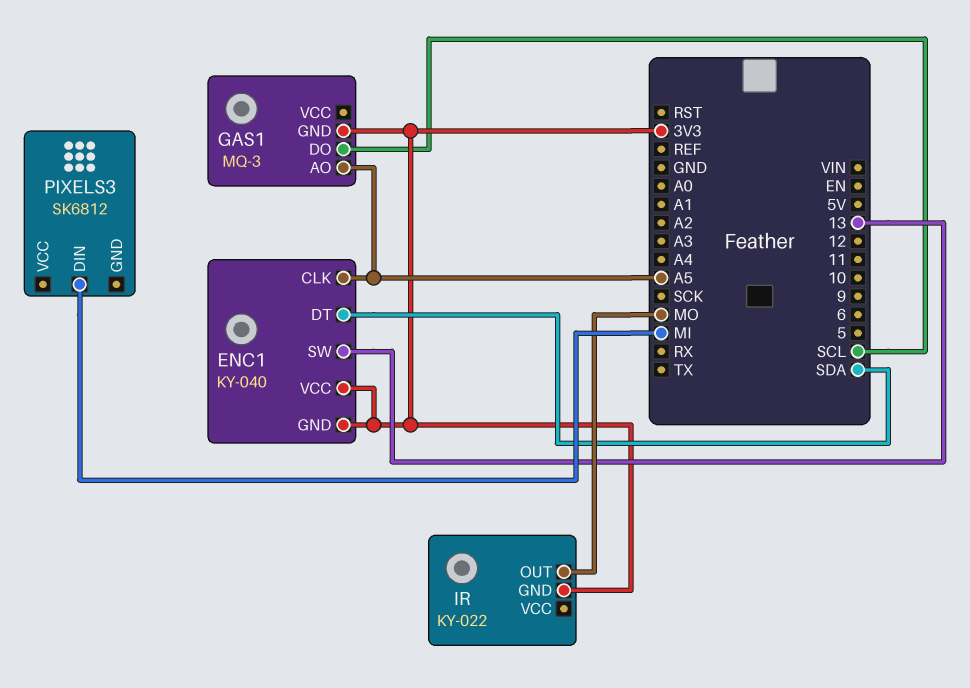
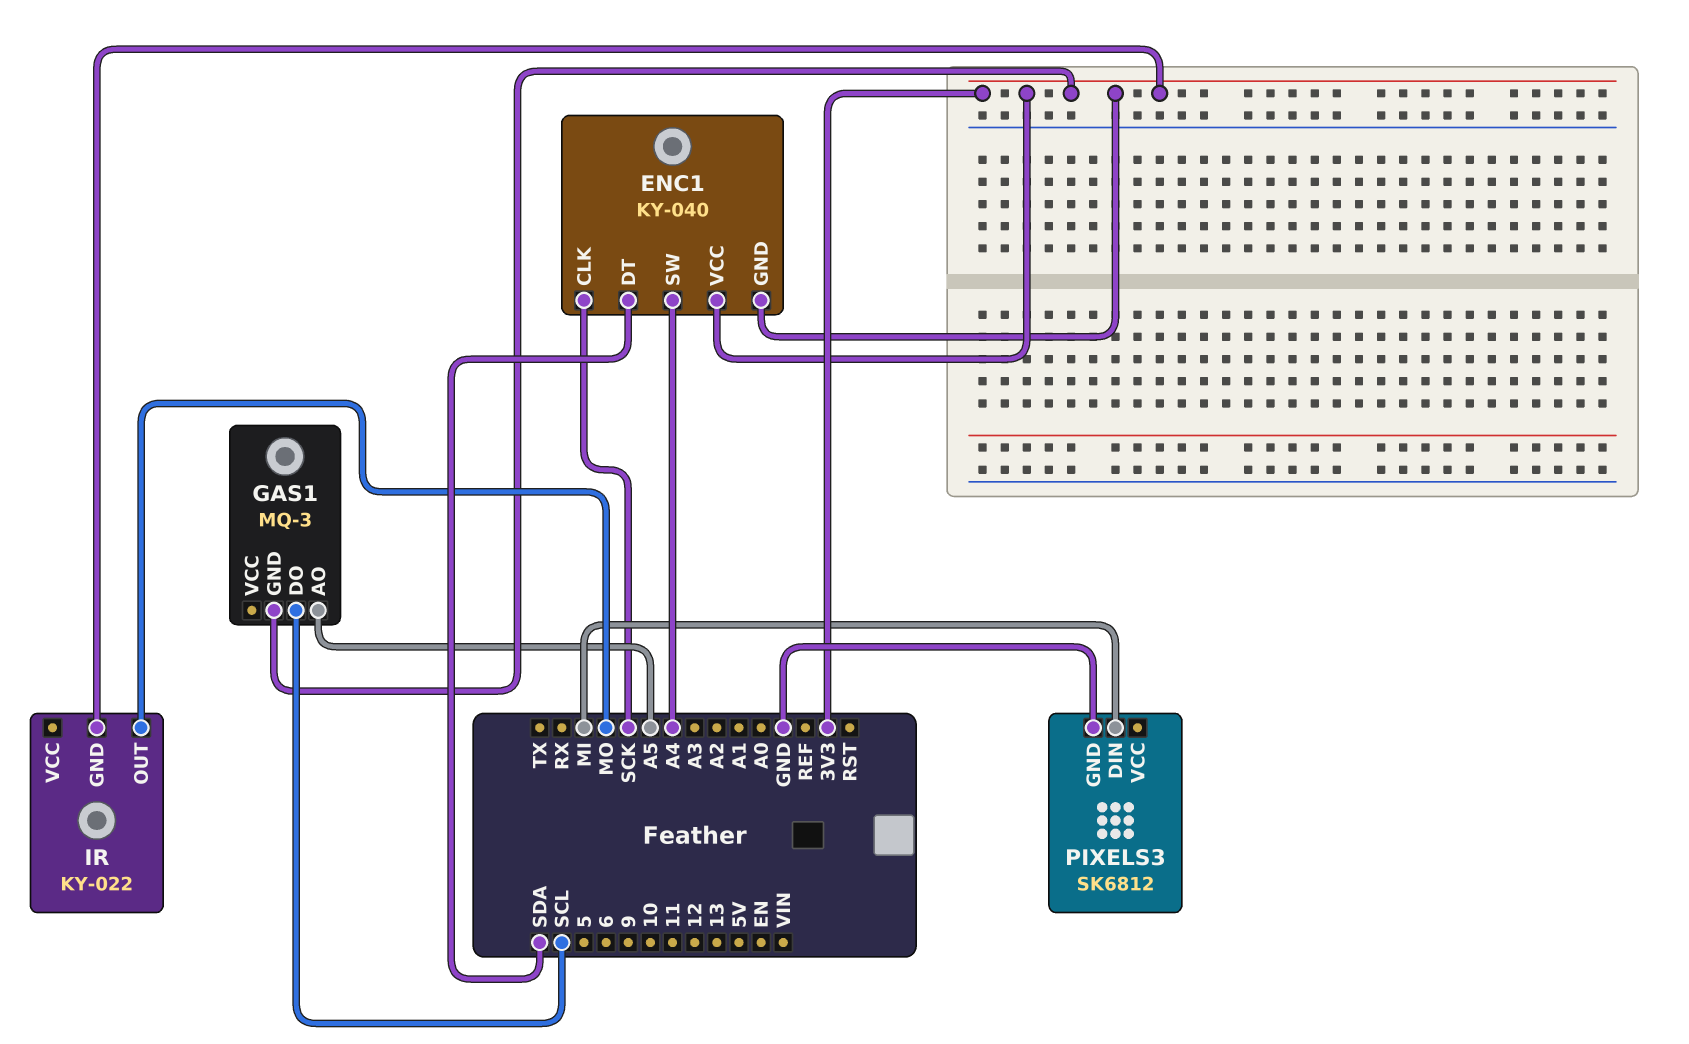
ENC1 pin CLK: A5 -> SCK
ENC1 pin SW: 13 -> A4
PIXELS3 pin GND: none -> GND

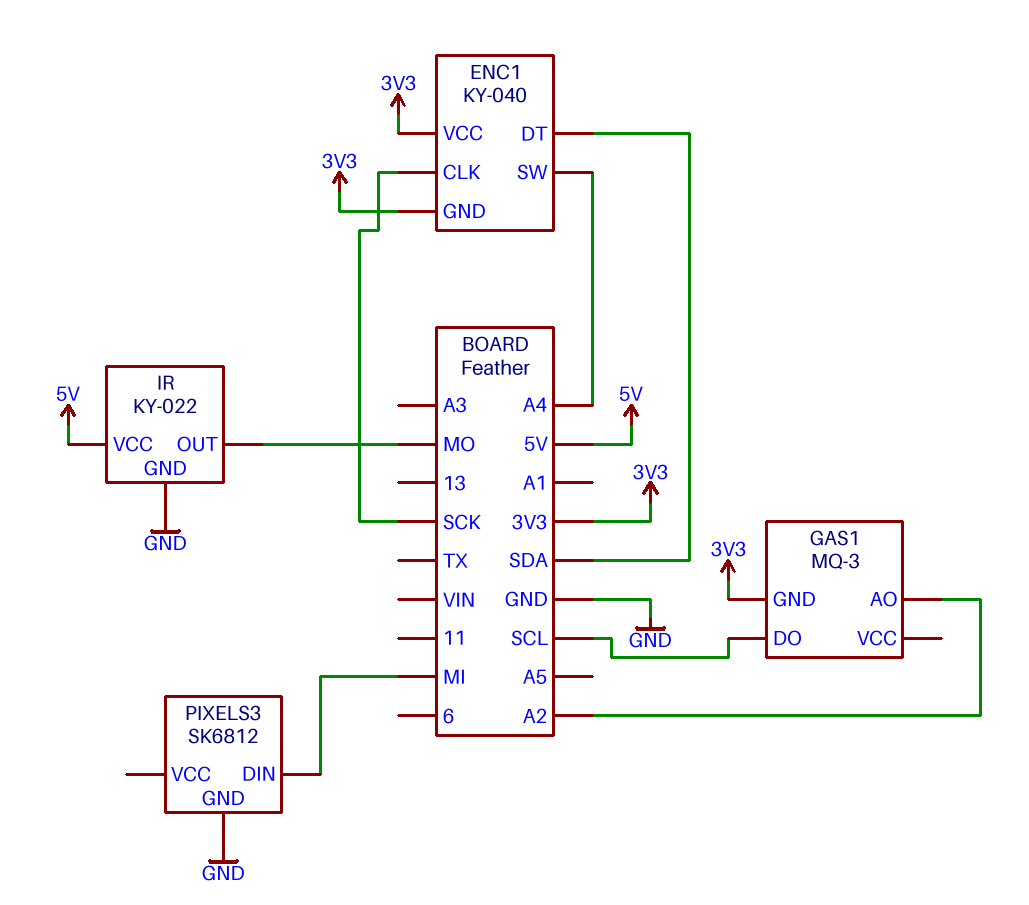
GAS1 pin AO: A5 -> A2
IR pin GND: 3V3 -> GND
IR pin VCC: none -> 5V

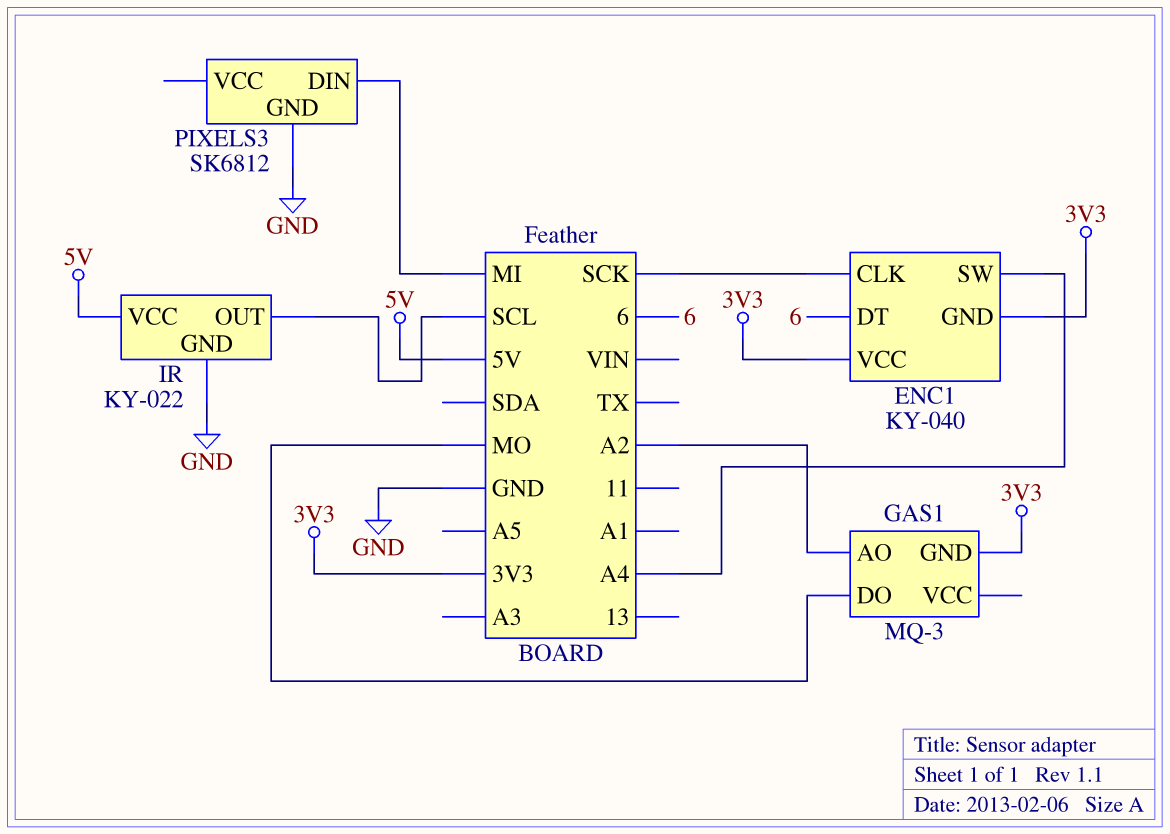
ENC1 pin DT: SDA -> 6
GAS1 pin DO: SCL -> MO
IR pin OUT: MO -> SCL

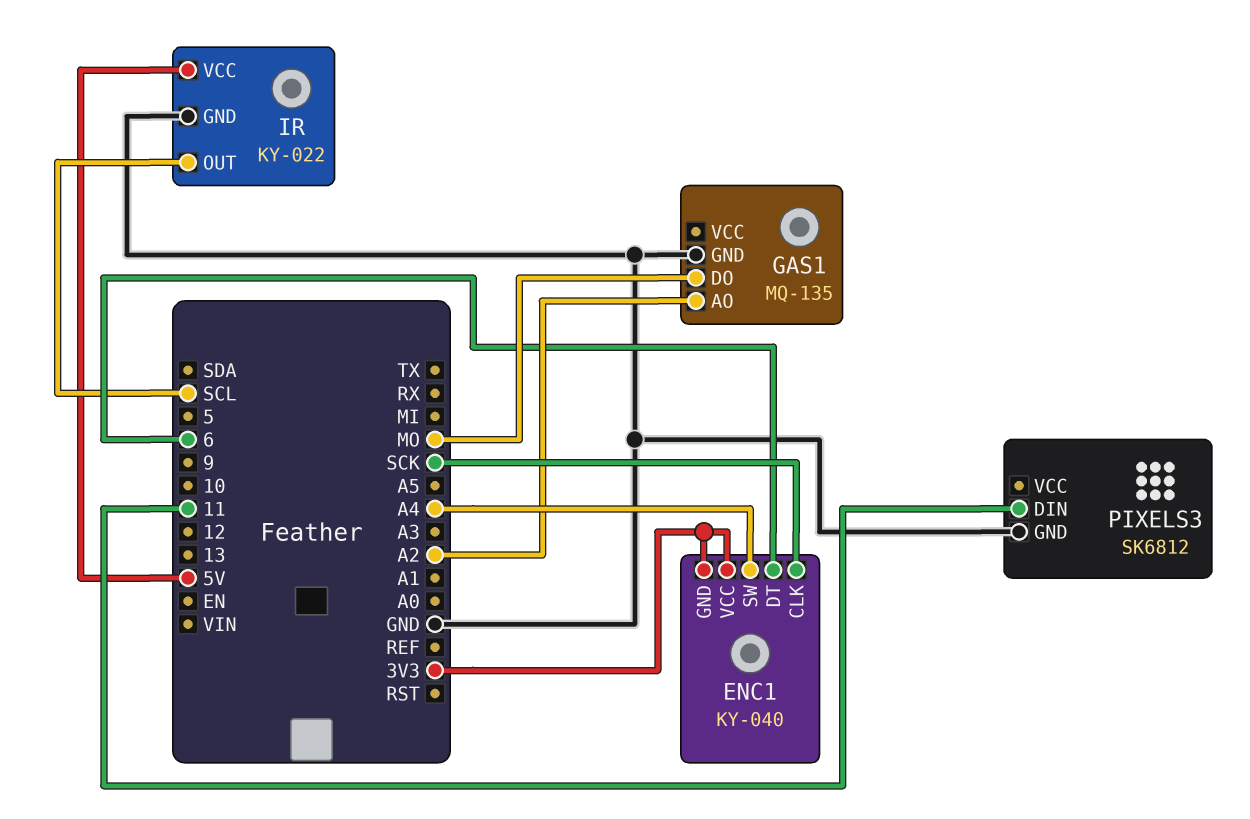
GAS1: MQ-3 -> MQ-135
GAS1 pin GND: 3V3 -> GND
PIXELS3 pin DIN: MI -> 11

